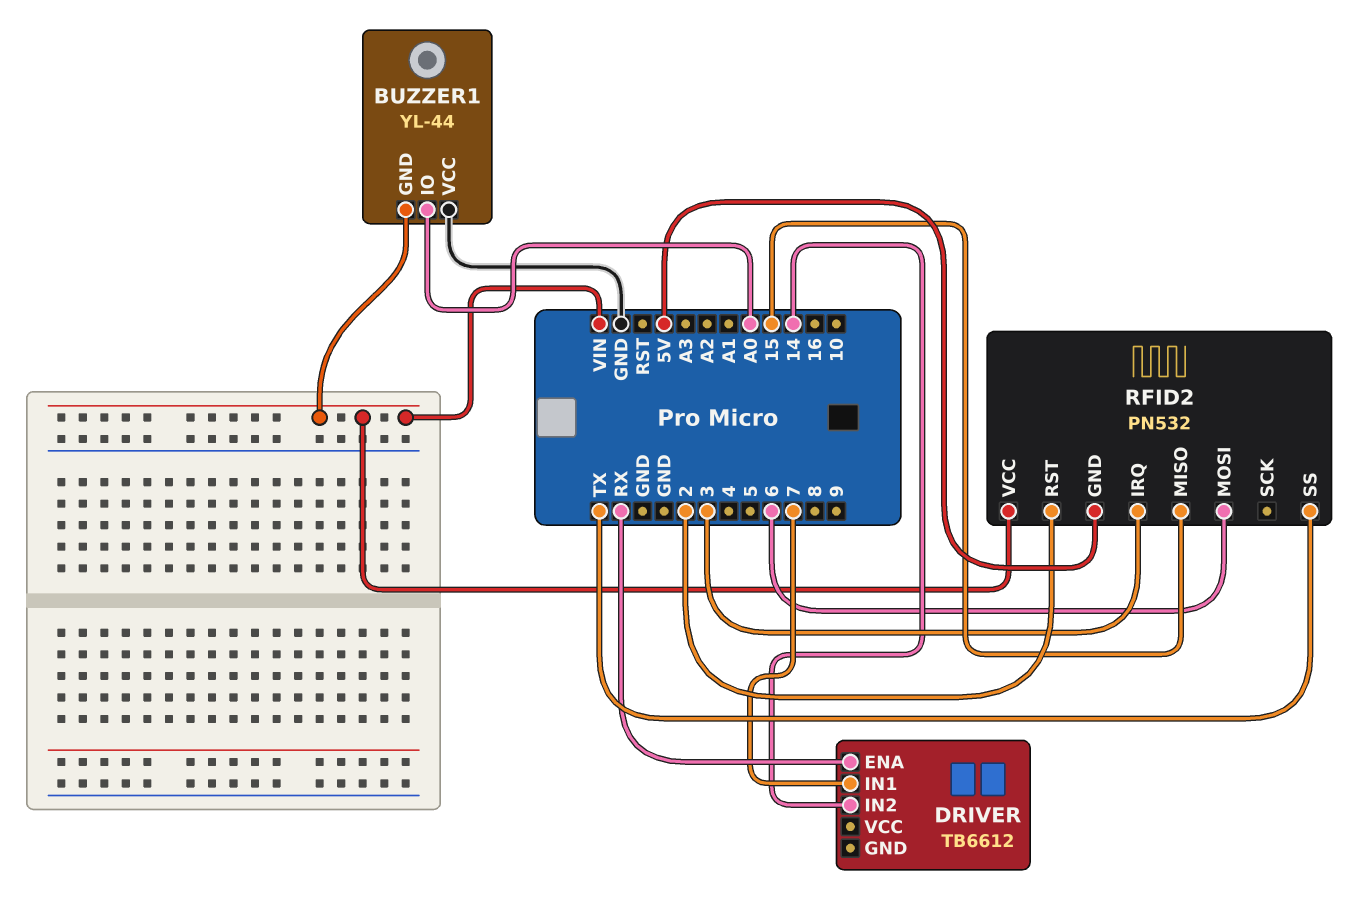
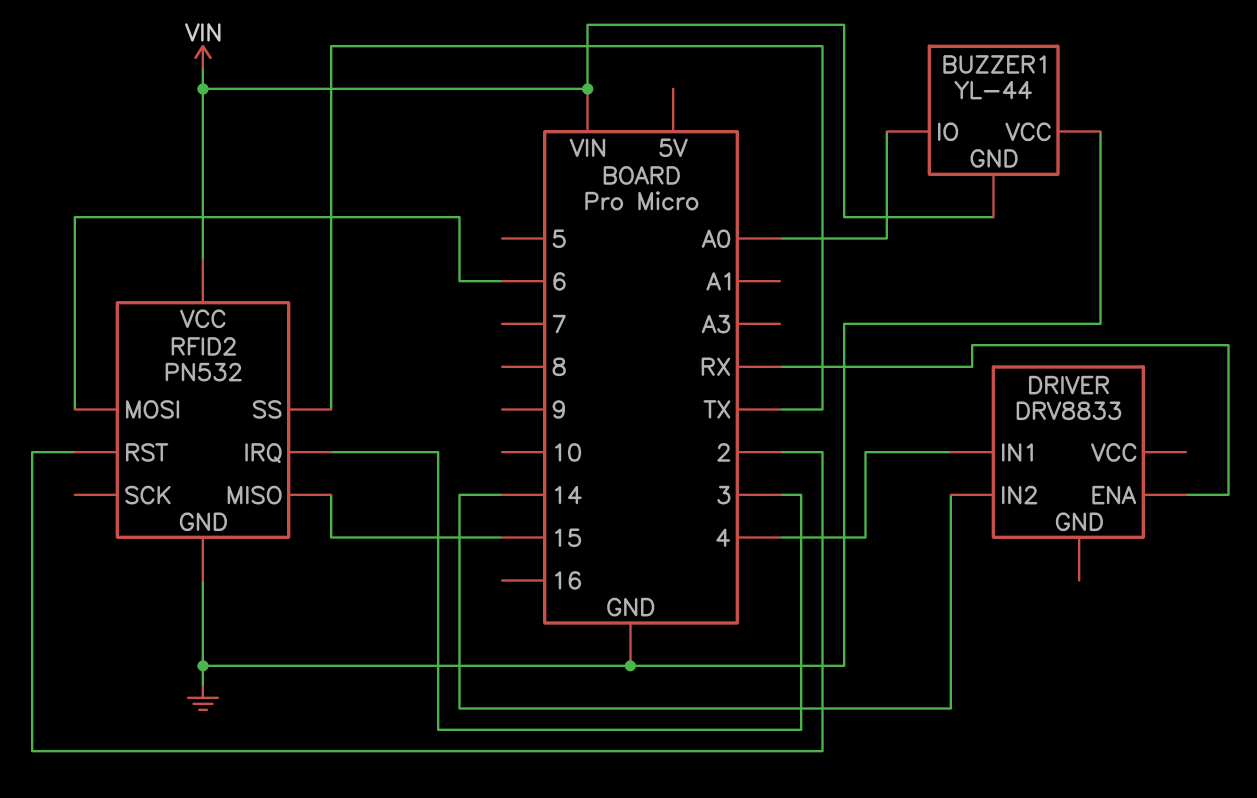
DRIVER: TB6612 -> DRV8833
DRIVER pin IN1: 7 -> 4
RFID2 pin GND: 5V -> GND

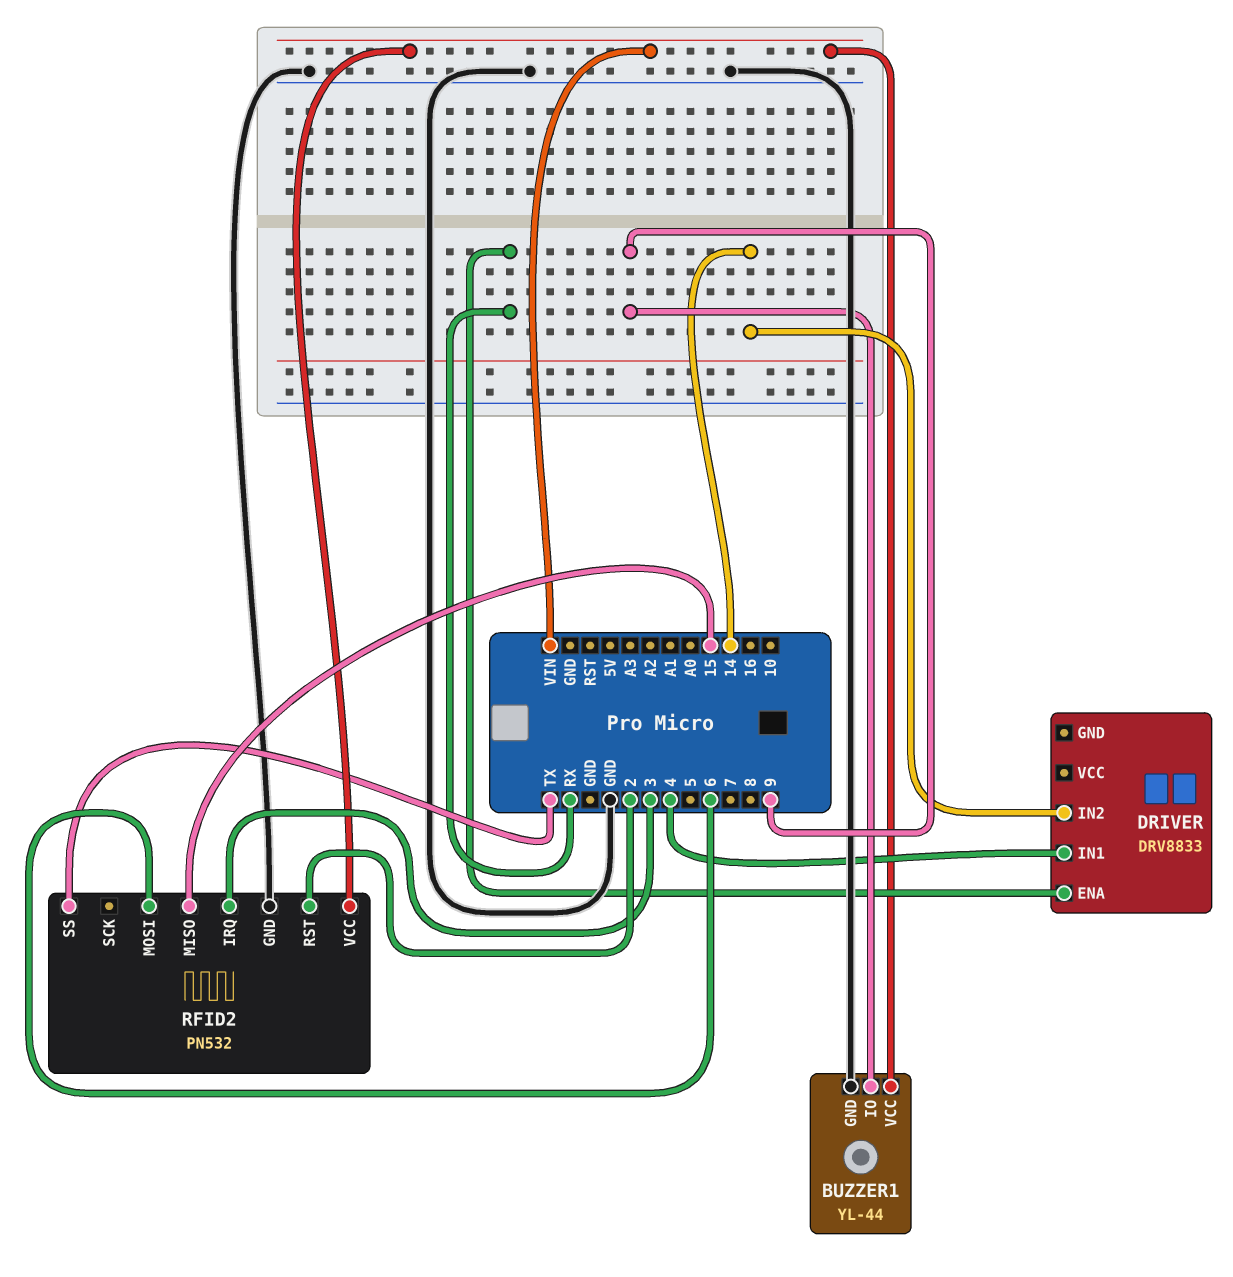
BUZZER1 pin GND: VIN -> GND
BUZZER1 pin IO: A0 -> 9
BUZZER1 pin VCC: GND -> VIN

